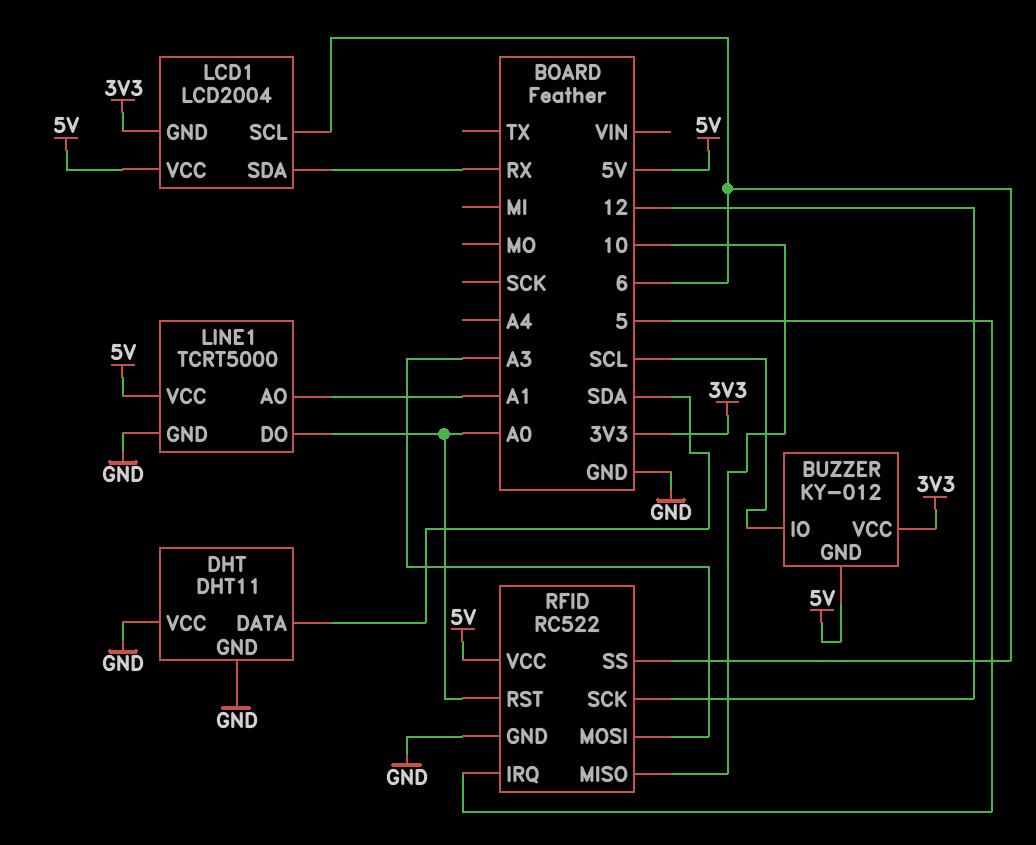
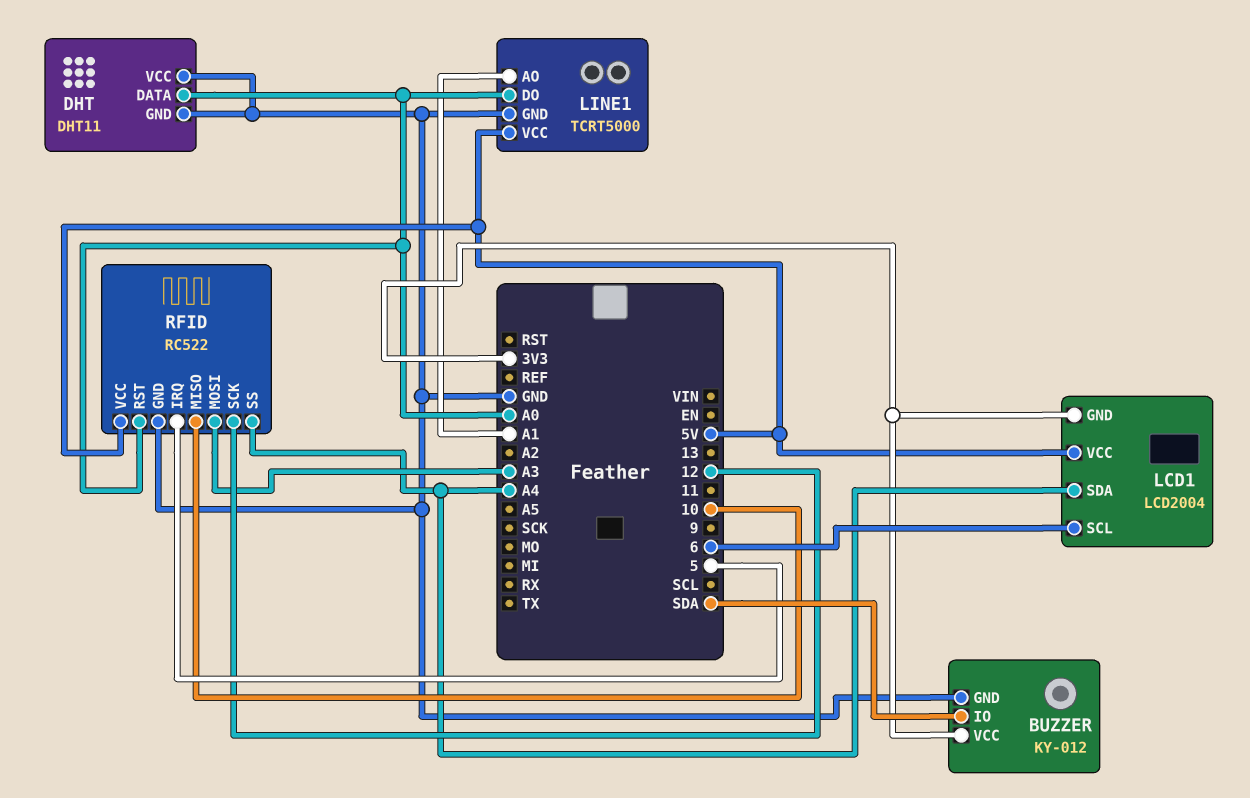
BUZZER pin GND: 5V -> GND
BUZZER pin IO: SCL -> SDA
DHT pin DATA: SDA -> A0
LCD1 pin SDA: RX -> A4
RFID pin SS: 6 -> A4

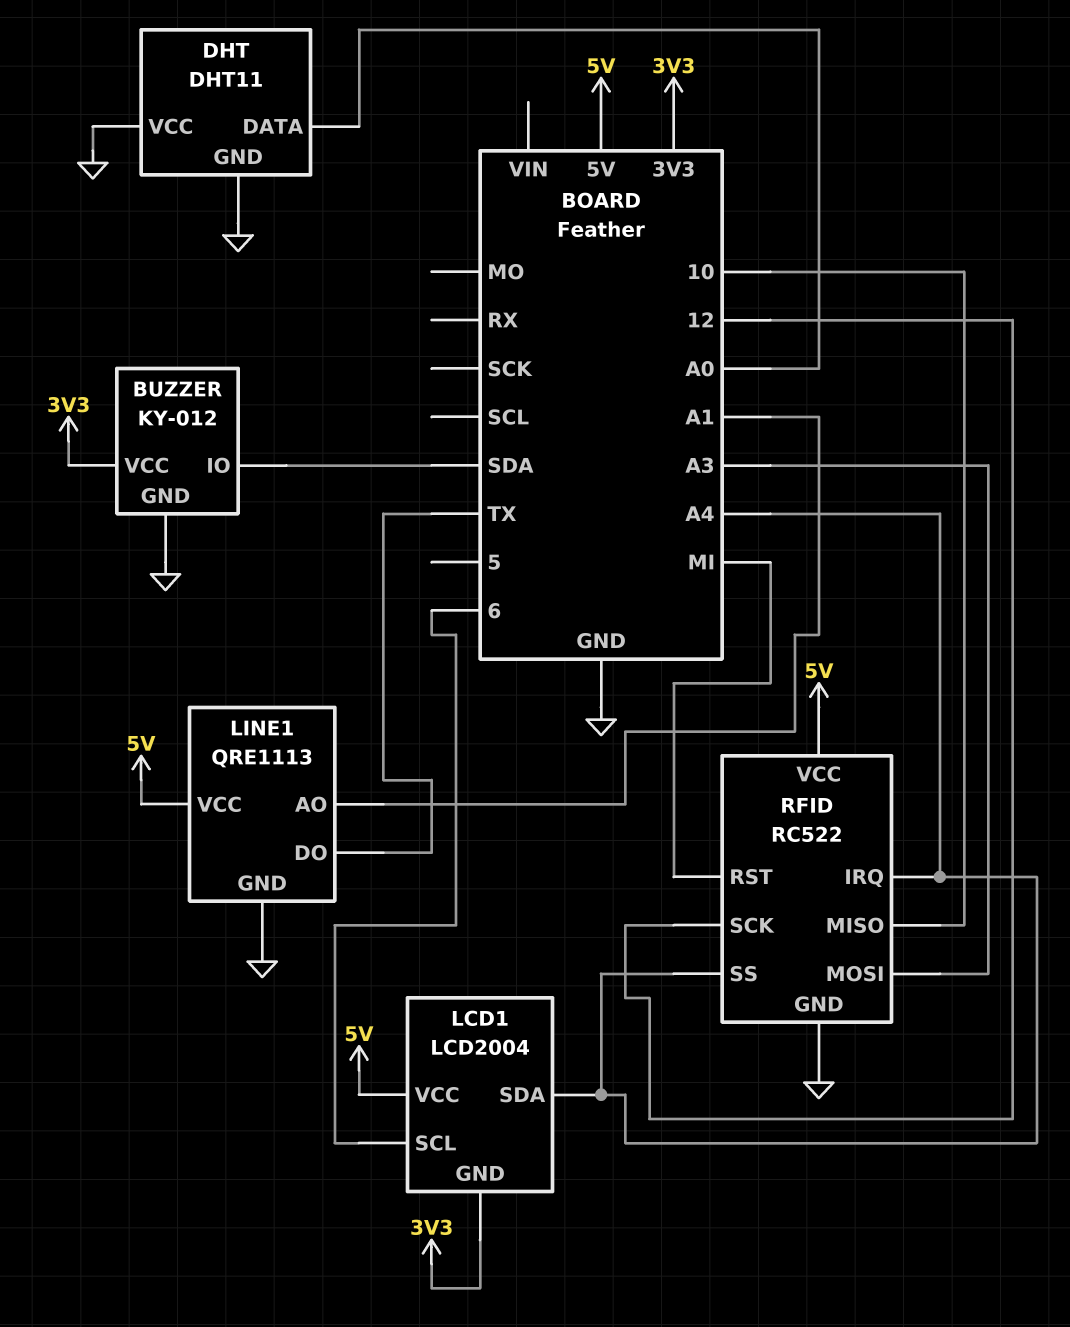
LINE1: TCRT5000 -> QRE1113
LINE1 pin DO: A0 -> TX
RFID pin IRQ: 5 -> A4
RFID pin RST: A0 -> MI

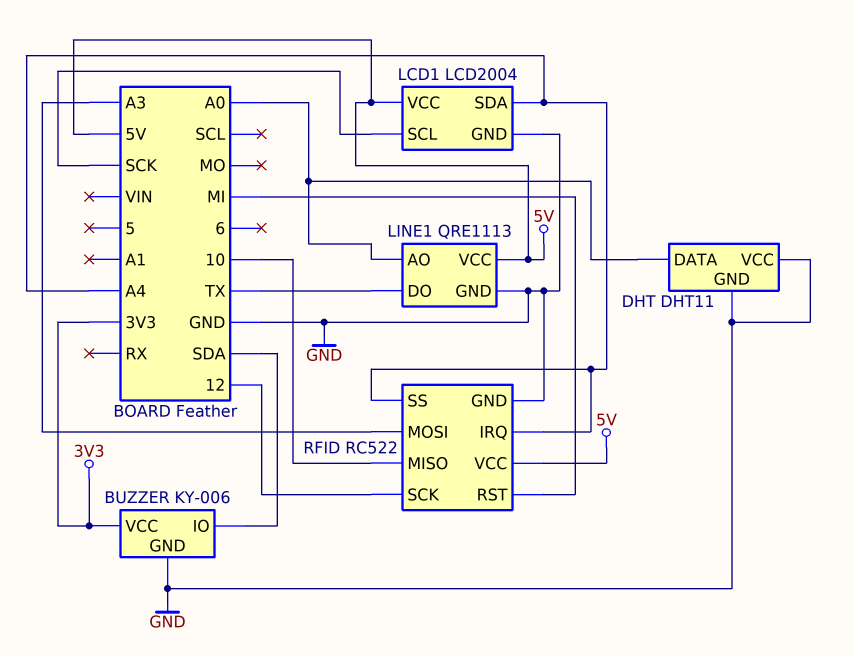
BUZZER: KY-012 -> KY-006
LCD1 pin GND: 3V3 -> GND
LCD1 pin SCL: 6 -> SCK
LINE1 pin AO: A1 -> A0

